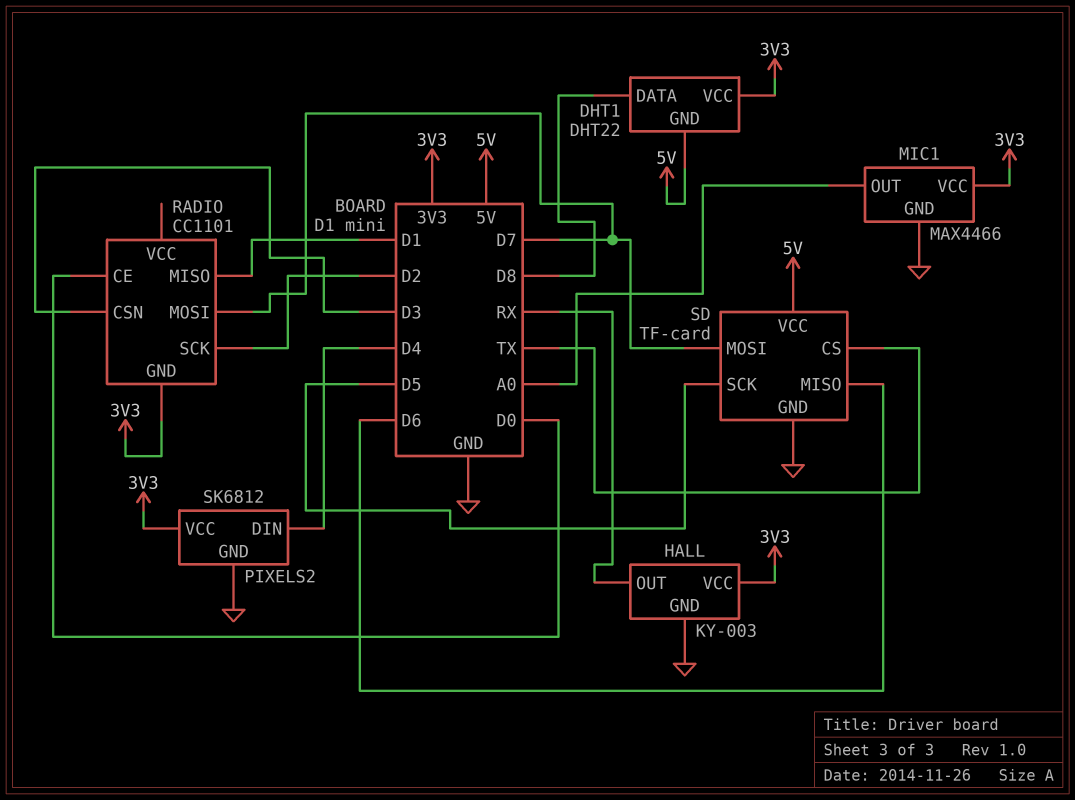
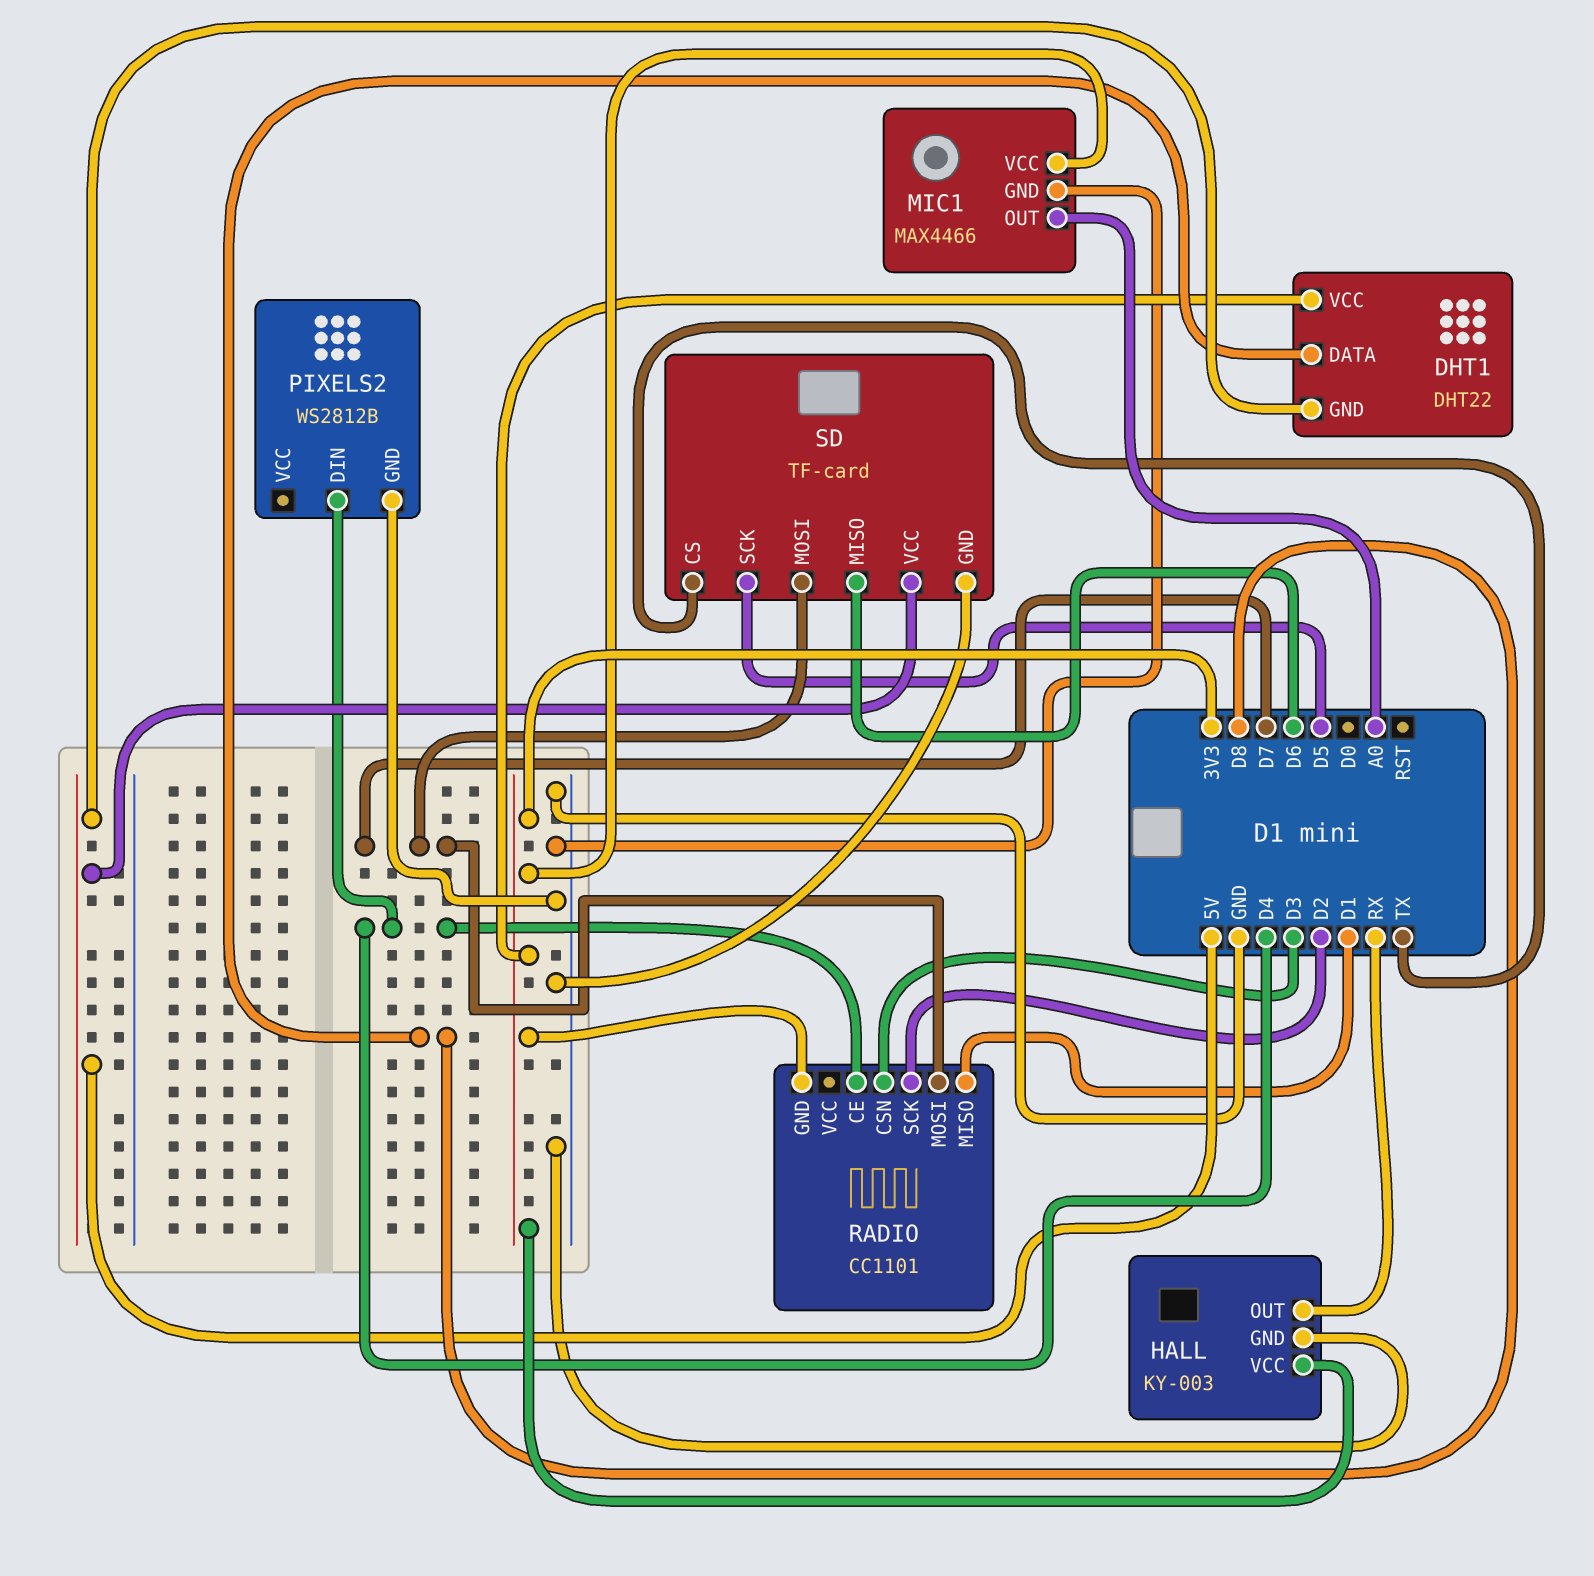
PIXELS2: SK6812 -> WS2812B
PIXELS2 pin VCC: 3V3 -> none
RADIO pin CE: D0 -> D4

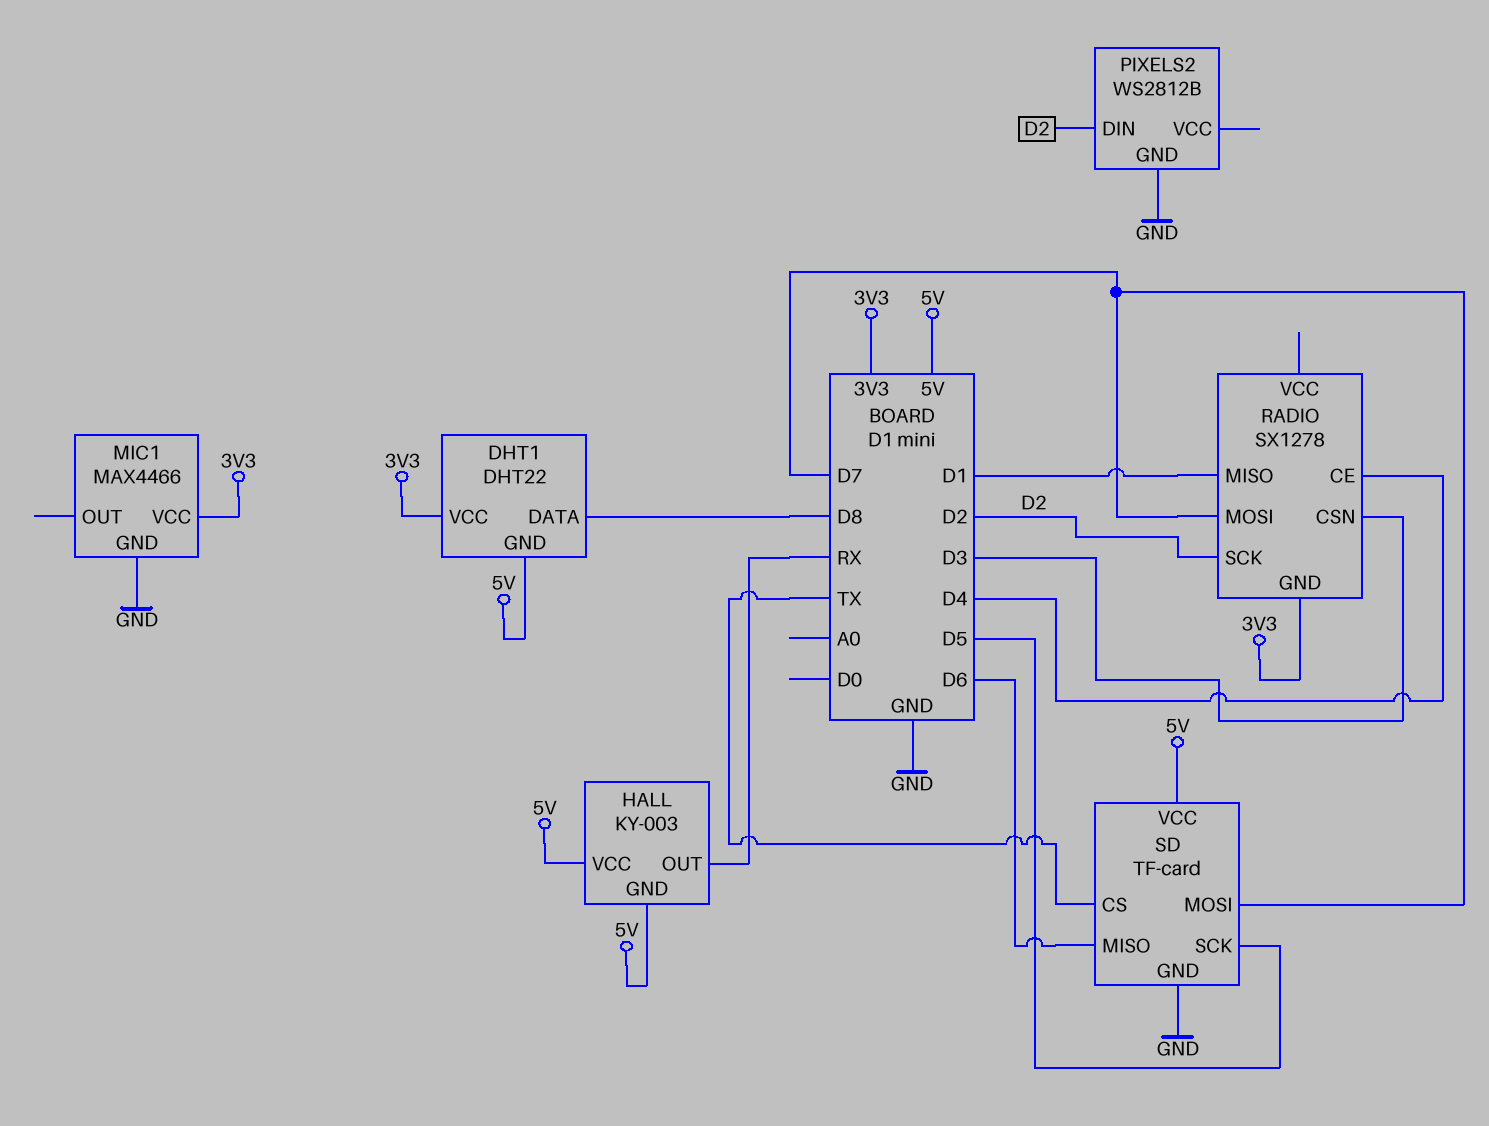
HALL pin GND: GND -> 5V
HALL pin VCC: 3V3 -> 5V
MIC1 pin OUT: A0 -> none
PIXELS2 pin DIN: D4 -> D2
RADIO: CC1101 -> SX1278

